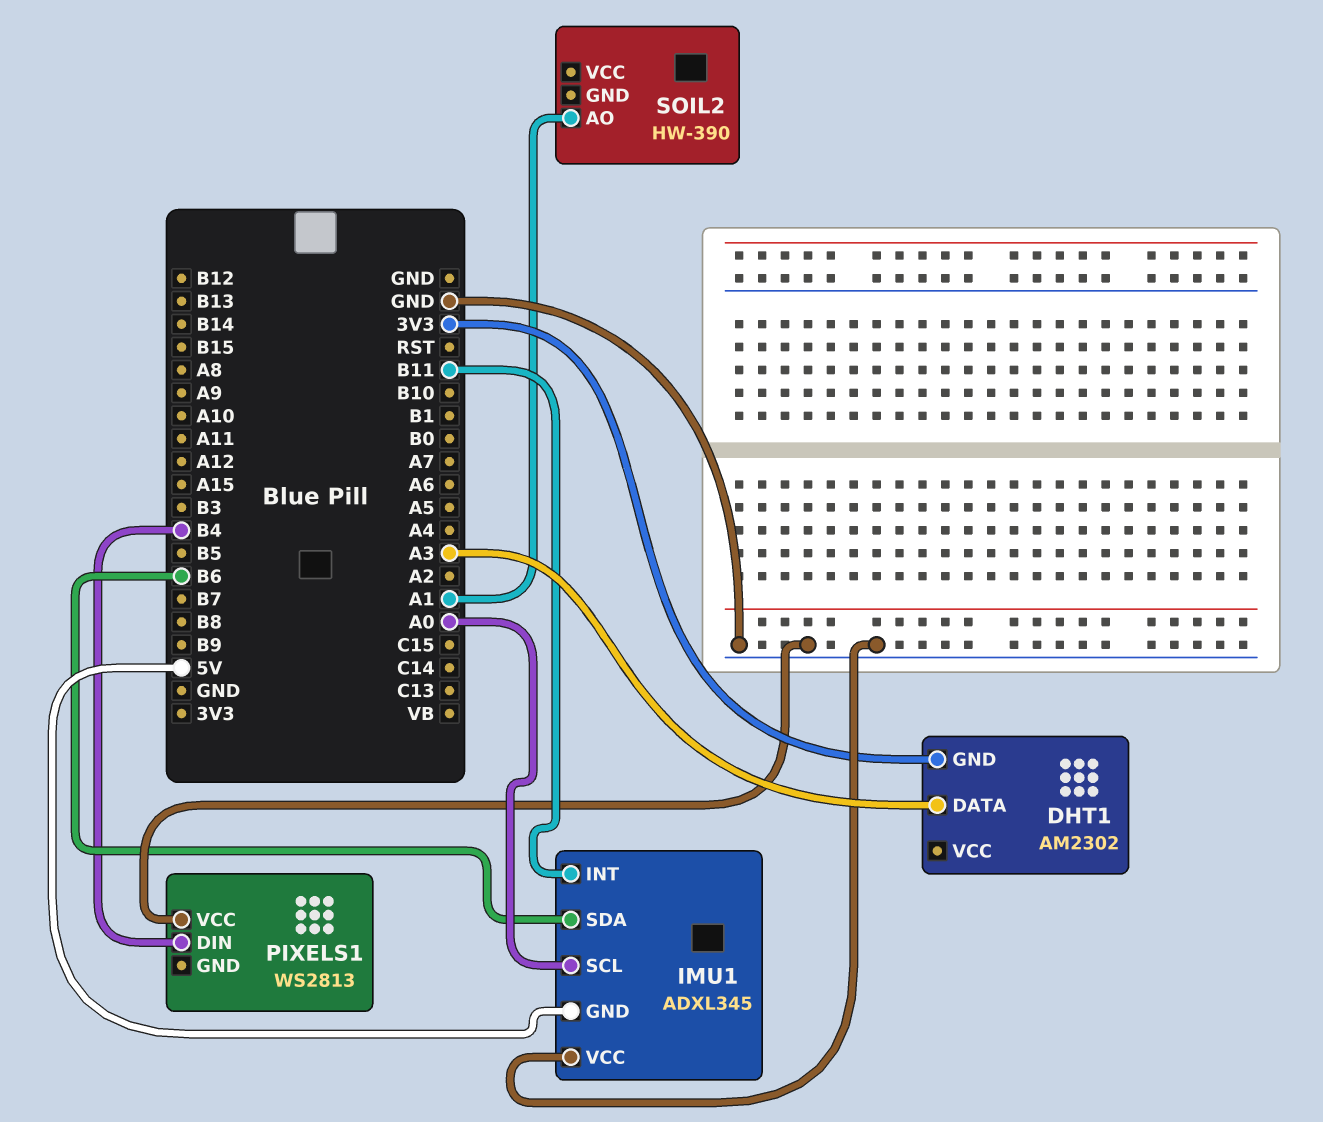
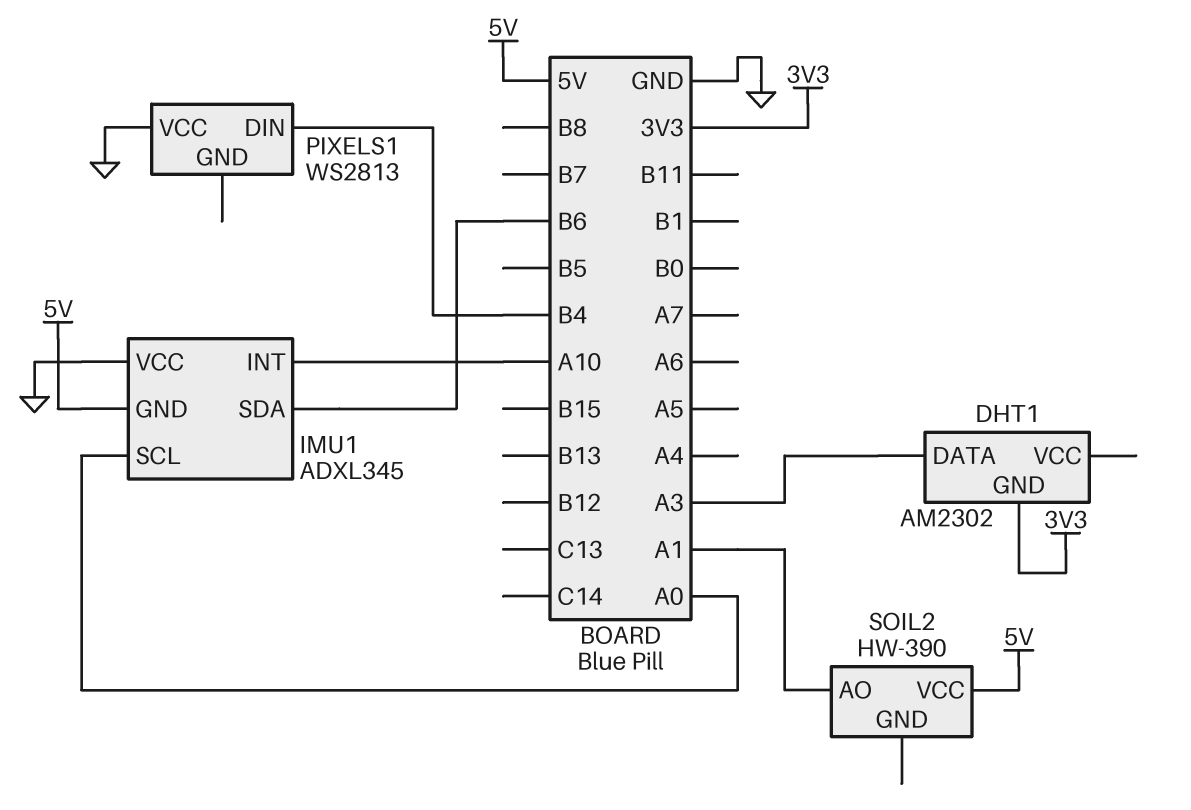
IMU1 pin INT: B11 -> A10
SOIL2 pin VCC: none -> 5V

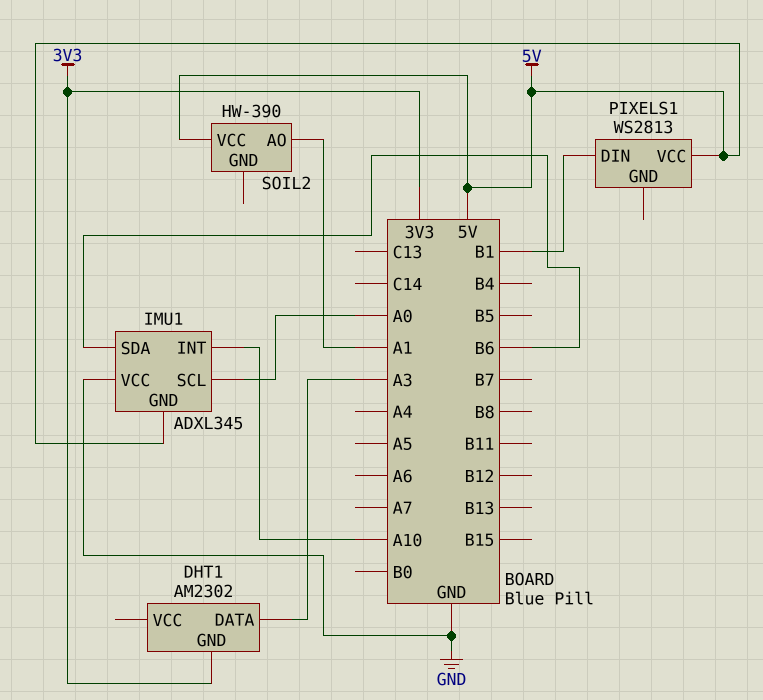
PIXELS1 pin DIN: B4 -> B1
PIXELS1 pin VCC: GND -> 5V

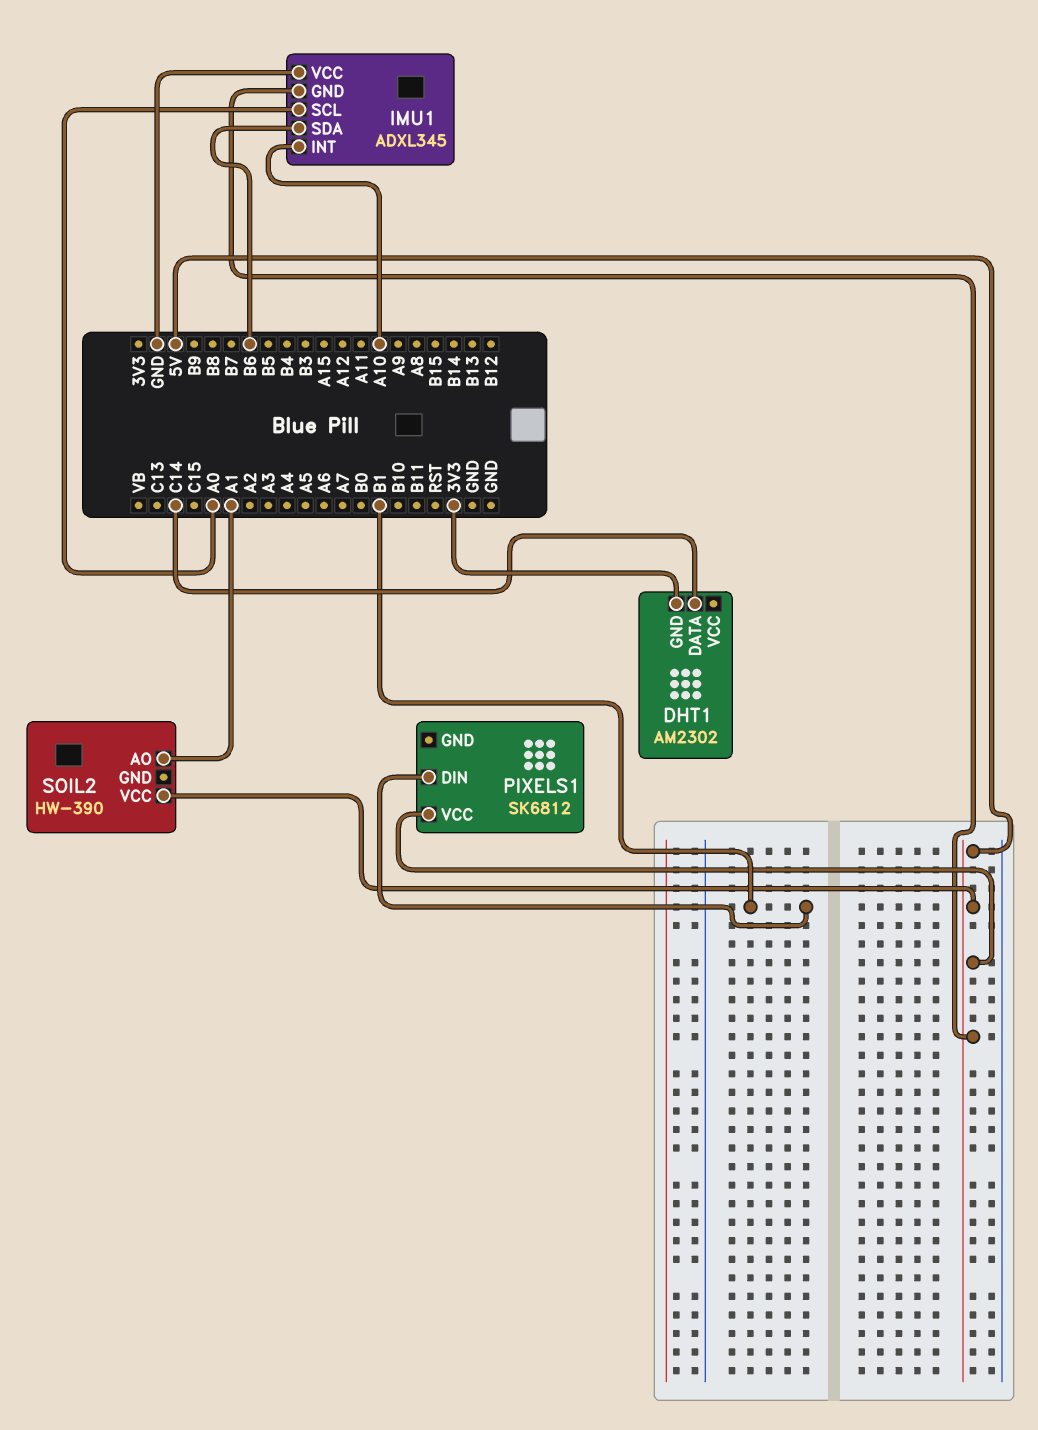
DHT1 pin DATA: A3 -> C14
PIXELS1: WS2813 -> SK6812

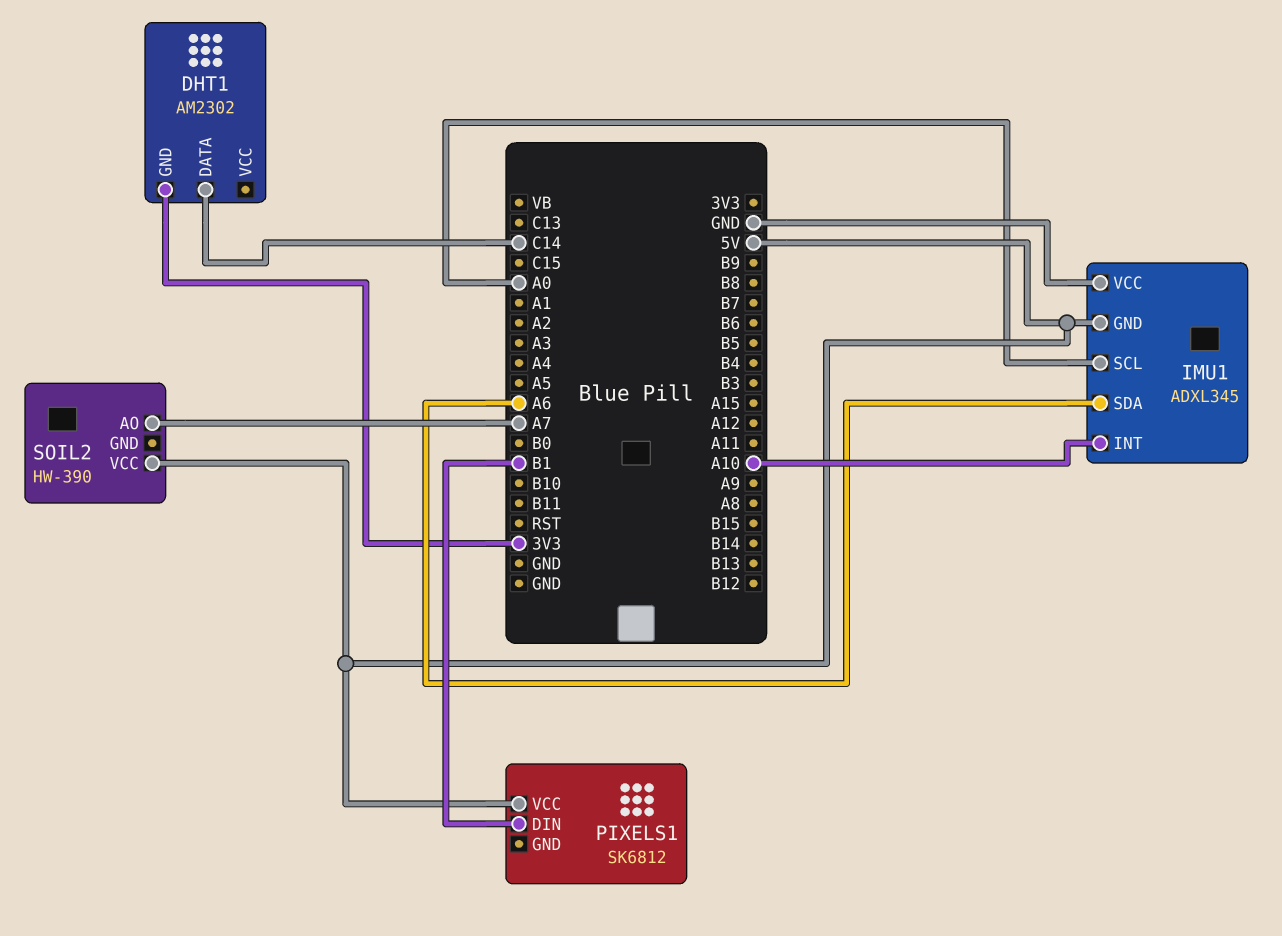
IMU1 pin SDA: B6 -> A6
SOIL2 pin AO: A1 -> A7

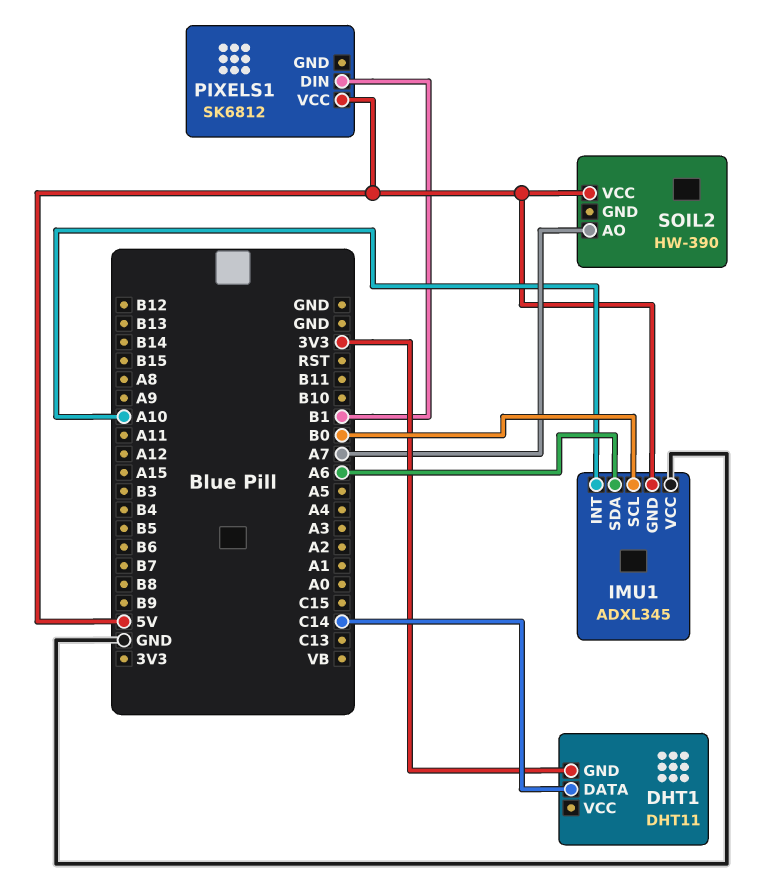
DHT1: AM2302 -> DHT11
IMU1 pin SCL: A0 -> B0

